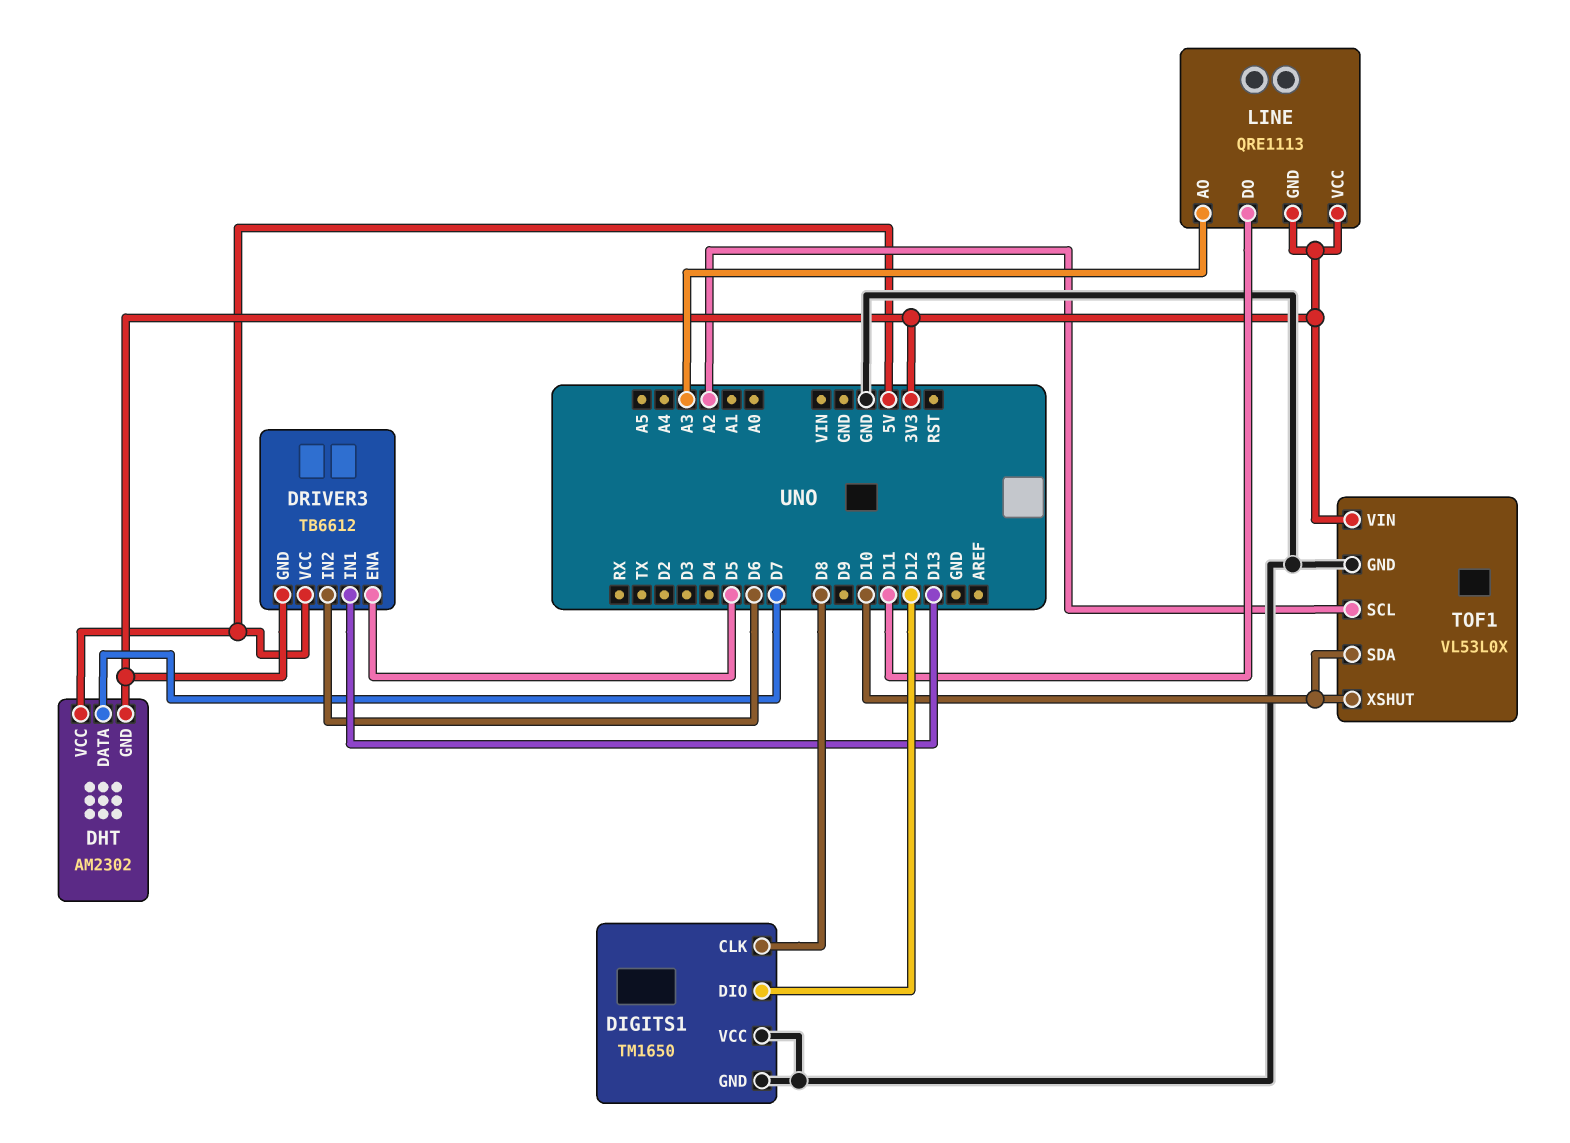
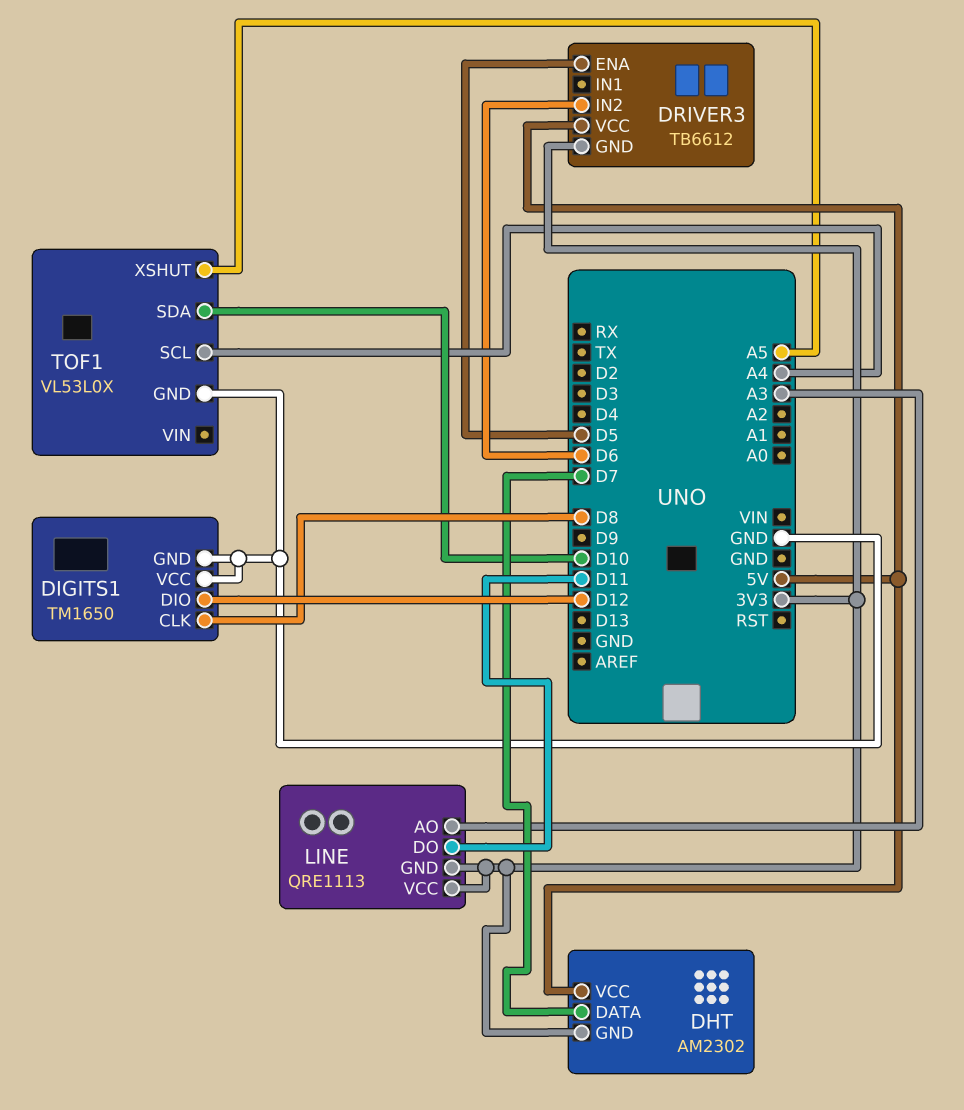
DRIVER3 pin IN1: D13 -> none
TOF1 pin SCL: A2 -> A4
TOF1 pin VIN: 3V3 -> none
TOF1 pin XSHUT: D10 -> A5

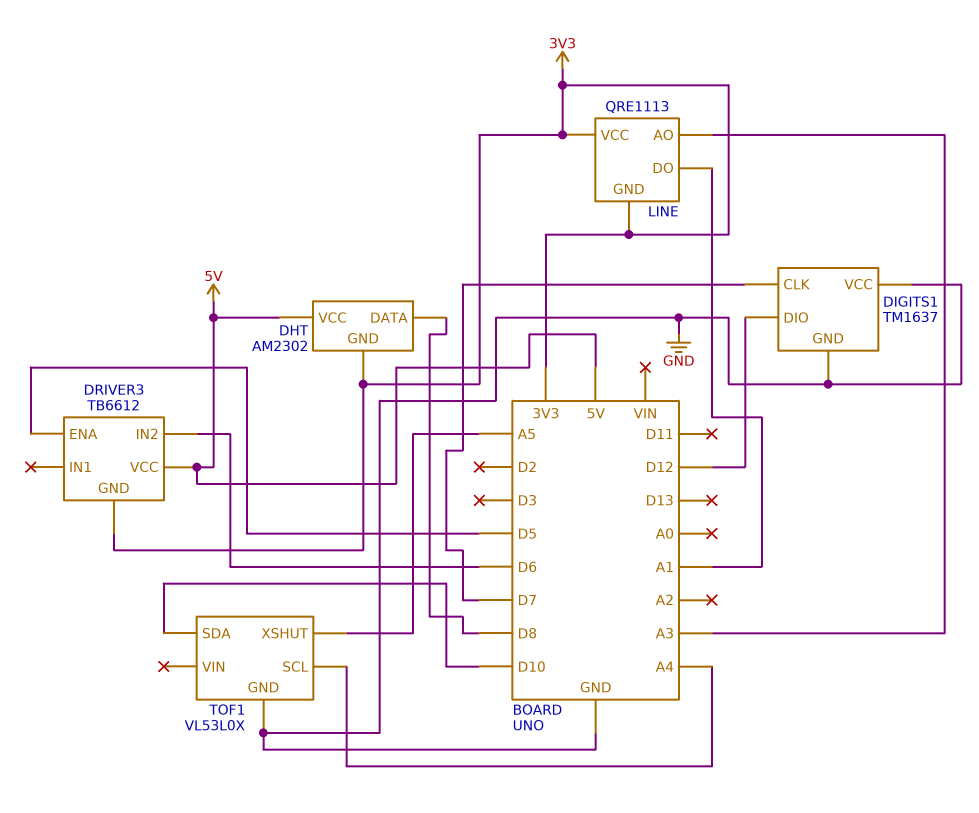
DHT pin DATA: D7 -> D8
DIGITS1: TM1650 -> TM1637
DIGITS1 pin CLK: D8 -> D7
LINE pin DO: D11 -> A1

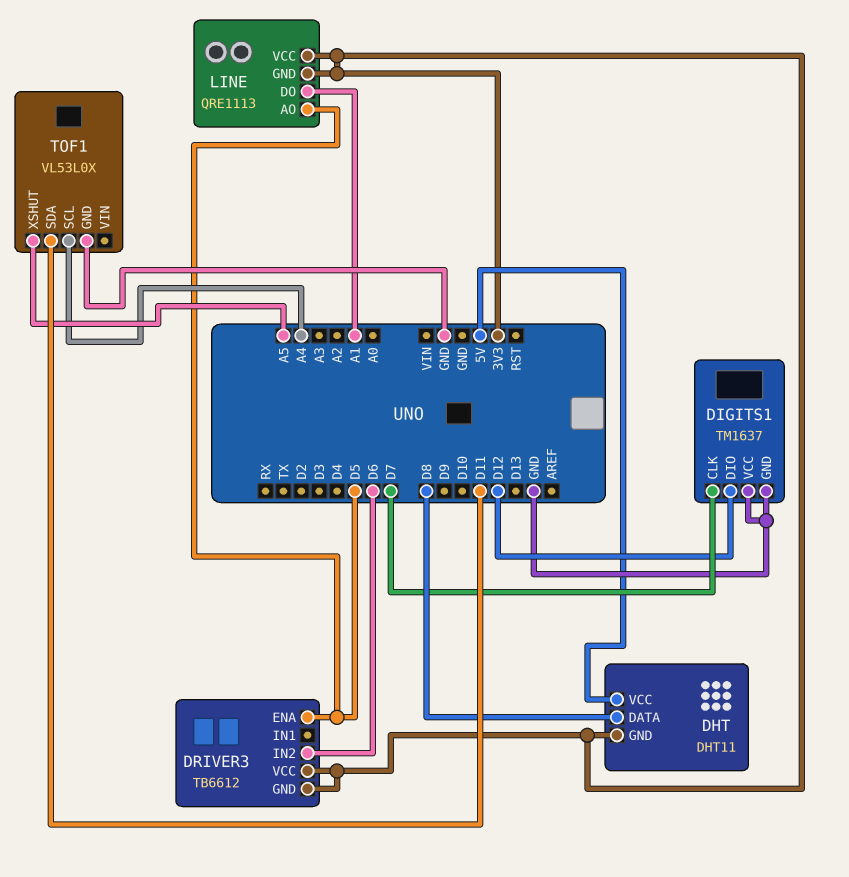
DHT: AM2302 -> DHT11
DRIVER3 pin VCC: 5V -> 3V3
LINE pin AO: A3 -> D5
TOF1 pin SDA: D10 -> D11

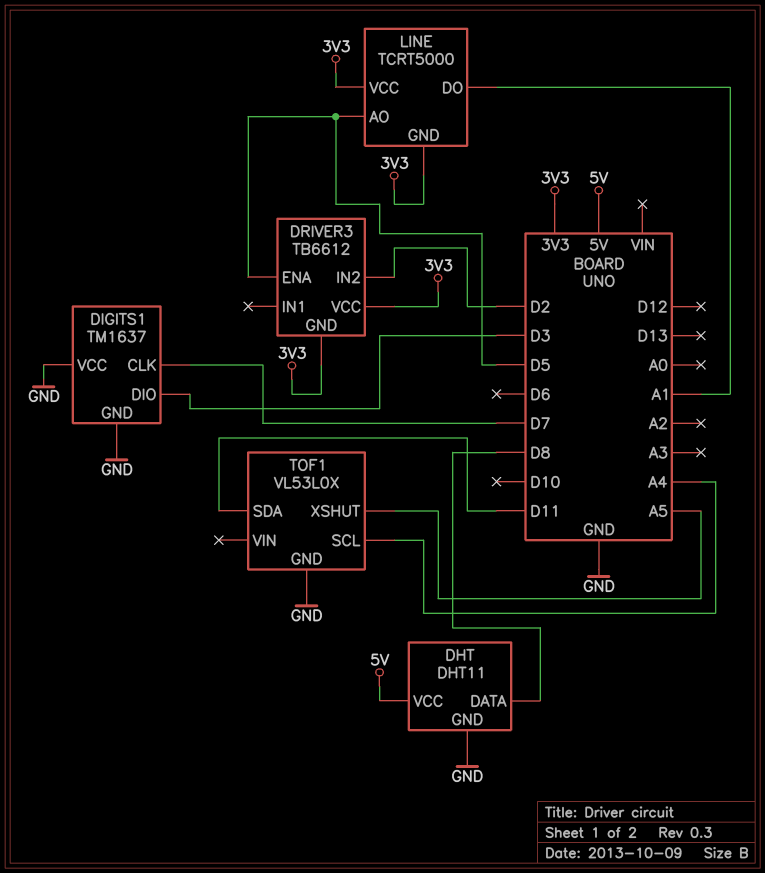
DHT pin GND: 3V3 -> GND
DIGITS1 pin DIO: D12 -> D3
DRIVER3 pin IN2: D6 -> D2
LINE: QRE1113 -> TCRT5000

